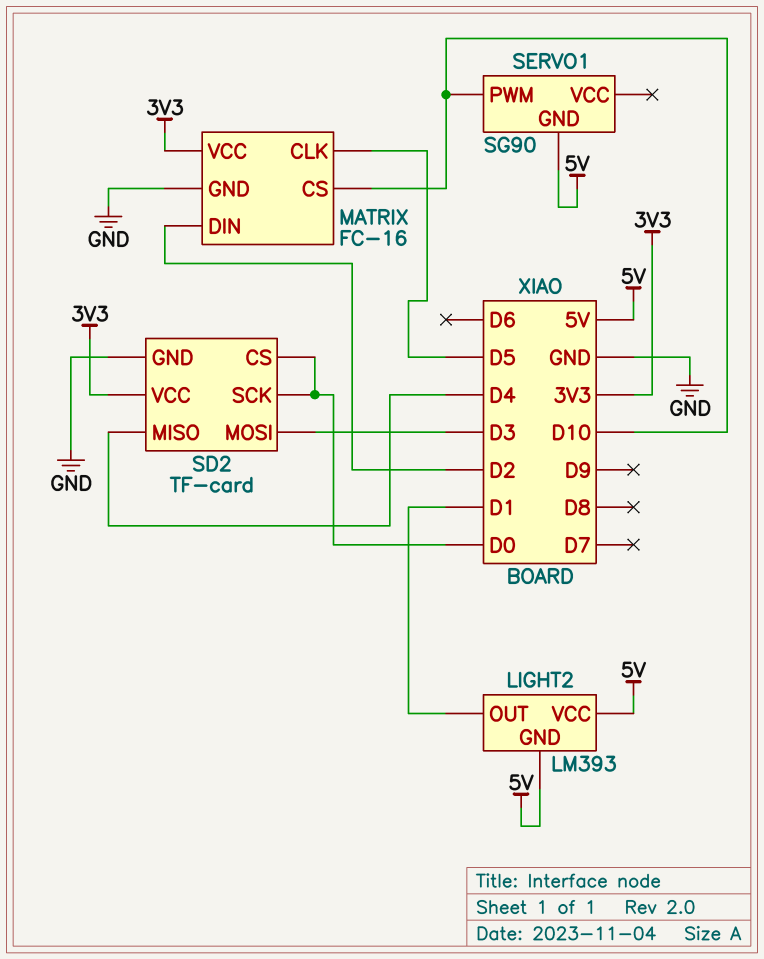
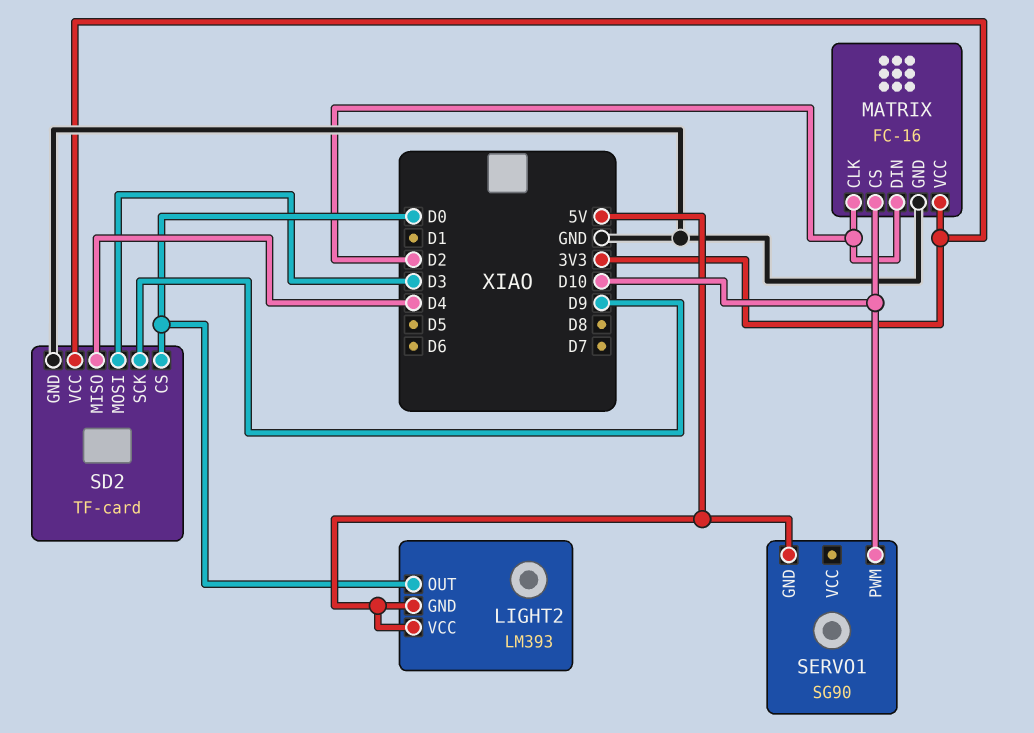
LIGHT2 pin OUT: D1 -> D0
MATRIX pin CLK: D5 -> D2
SD2 pin SCK: D0 -> D9

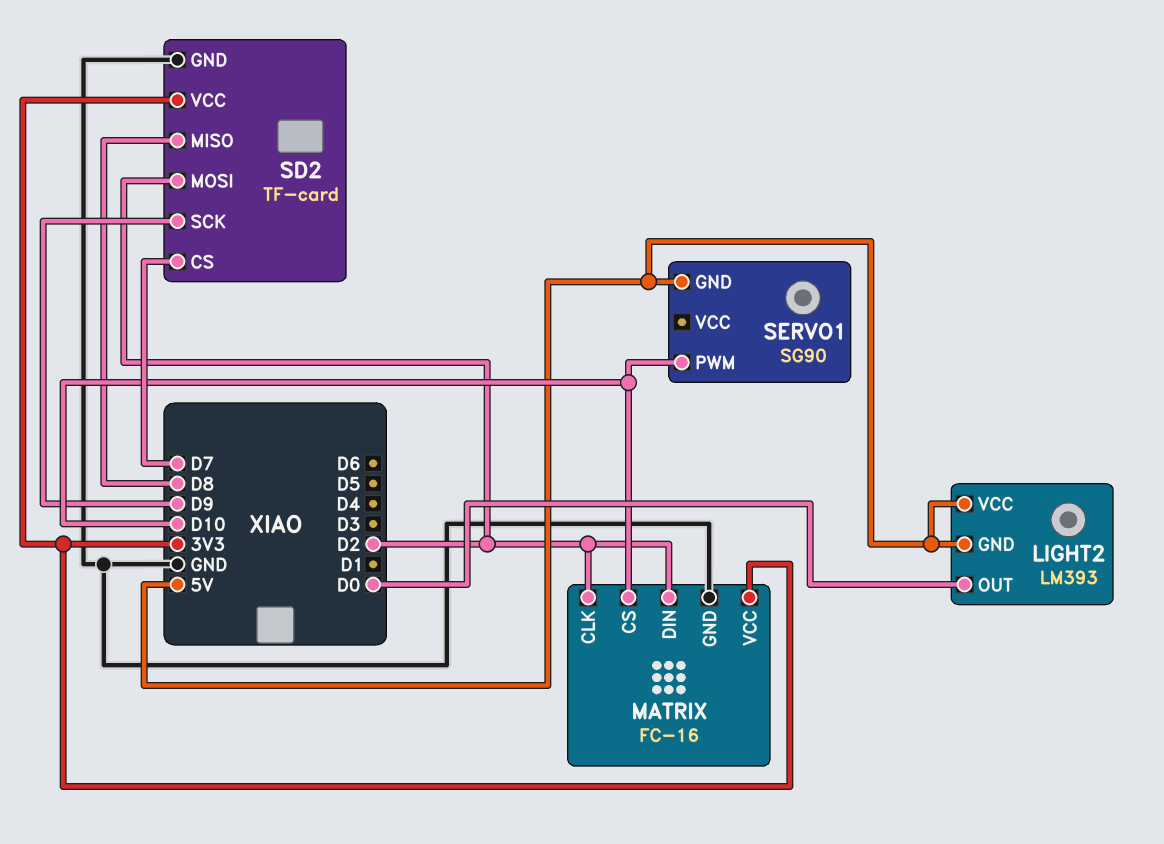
SD2 pin CS: D0 -> D7
SD2 pin MISO: D4 -> D8
SD2 pin MOSI: D3 -> D2

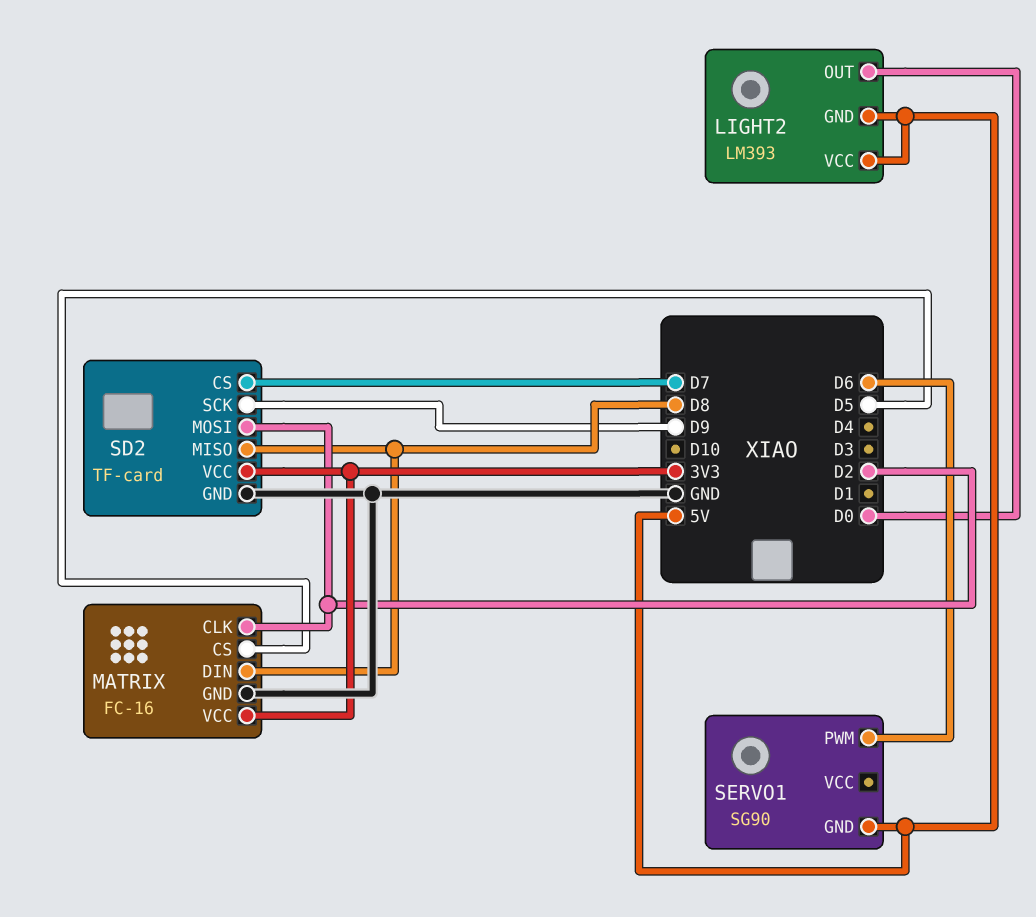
MATRIX pin CS: D10 -> D5
MATRIX pin DIN: D2 -> D8
SERVO1 pin PWM: D10 -> D6

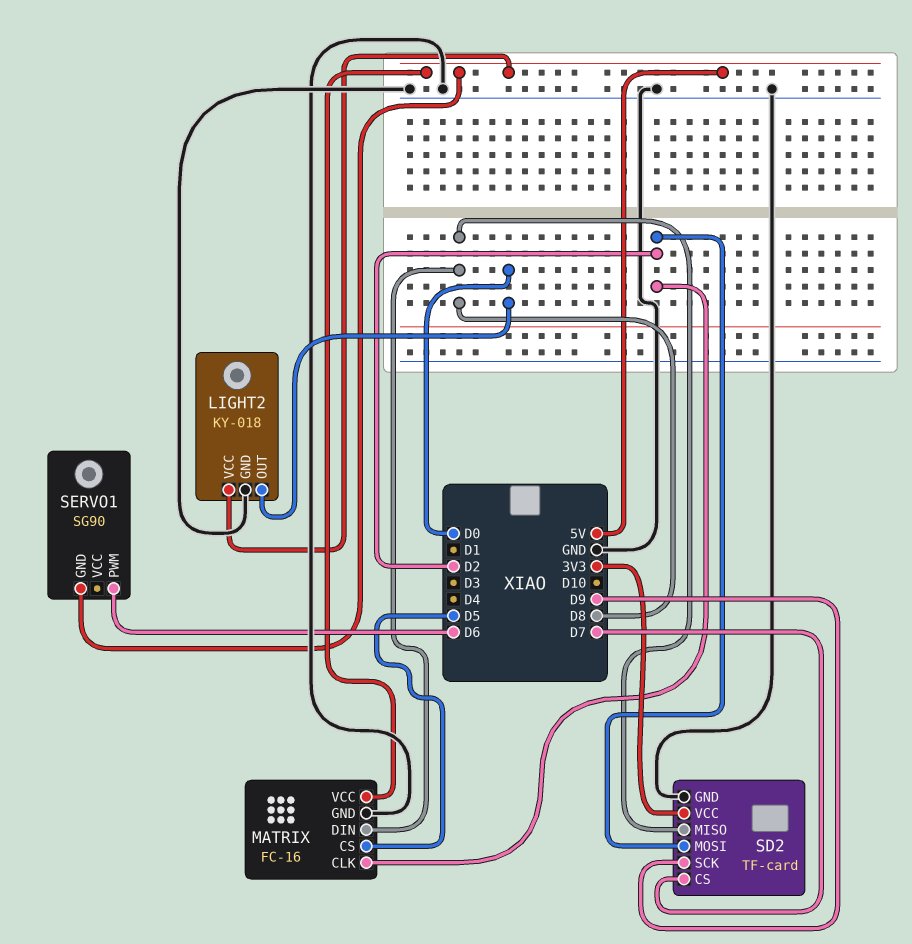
LIGHT2: LM393 -> KY-018
LIGHT2 pin GND: 5V -> GND
MATRIX pin VCC: 3V3 -> 5V

